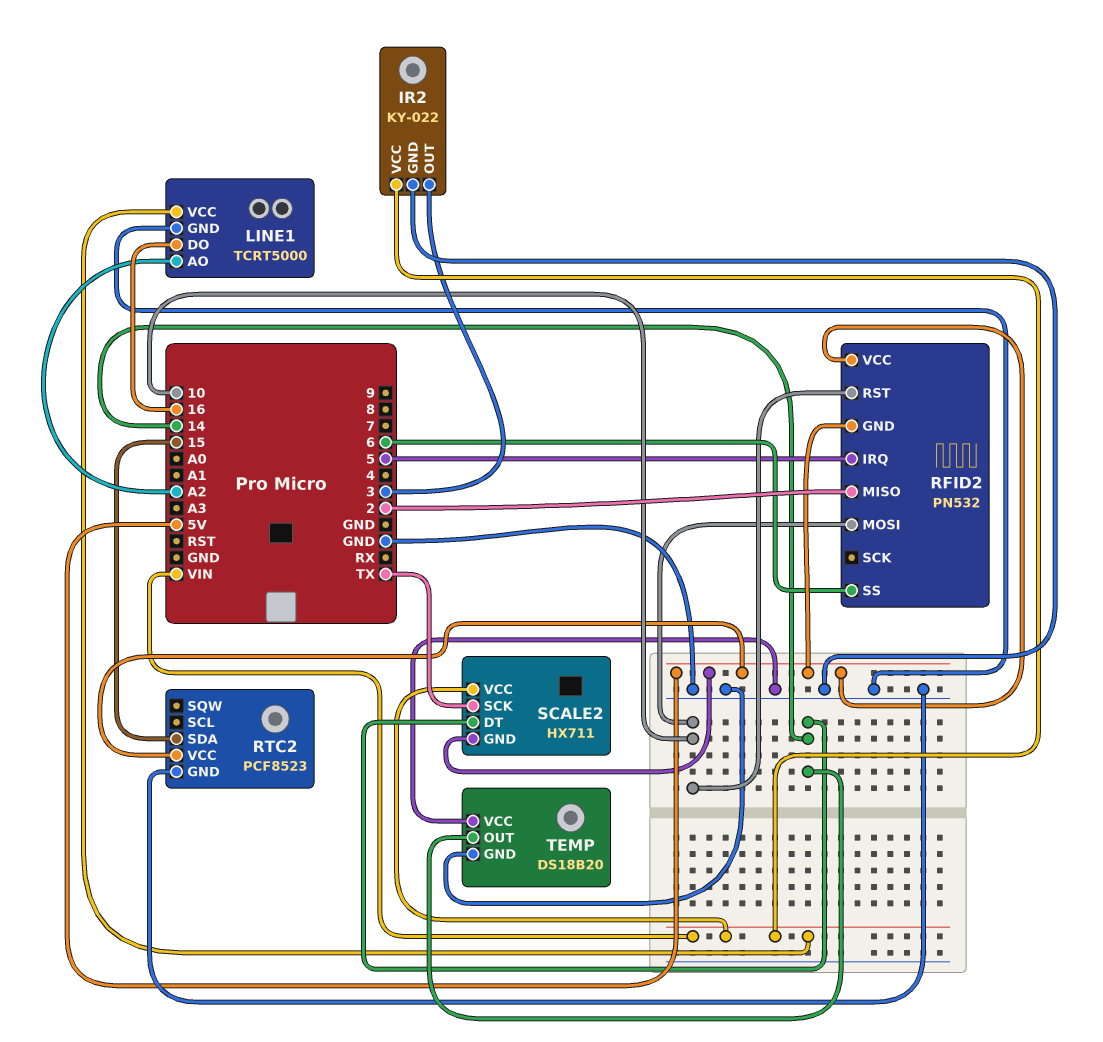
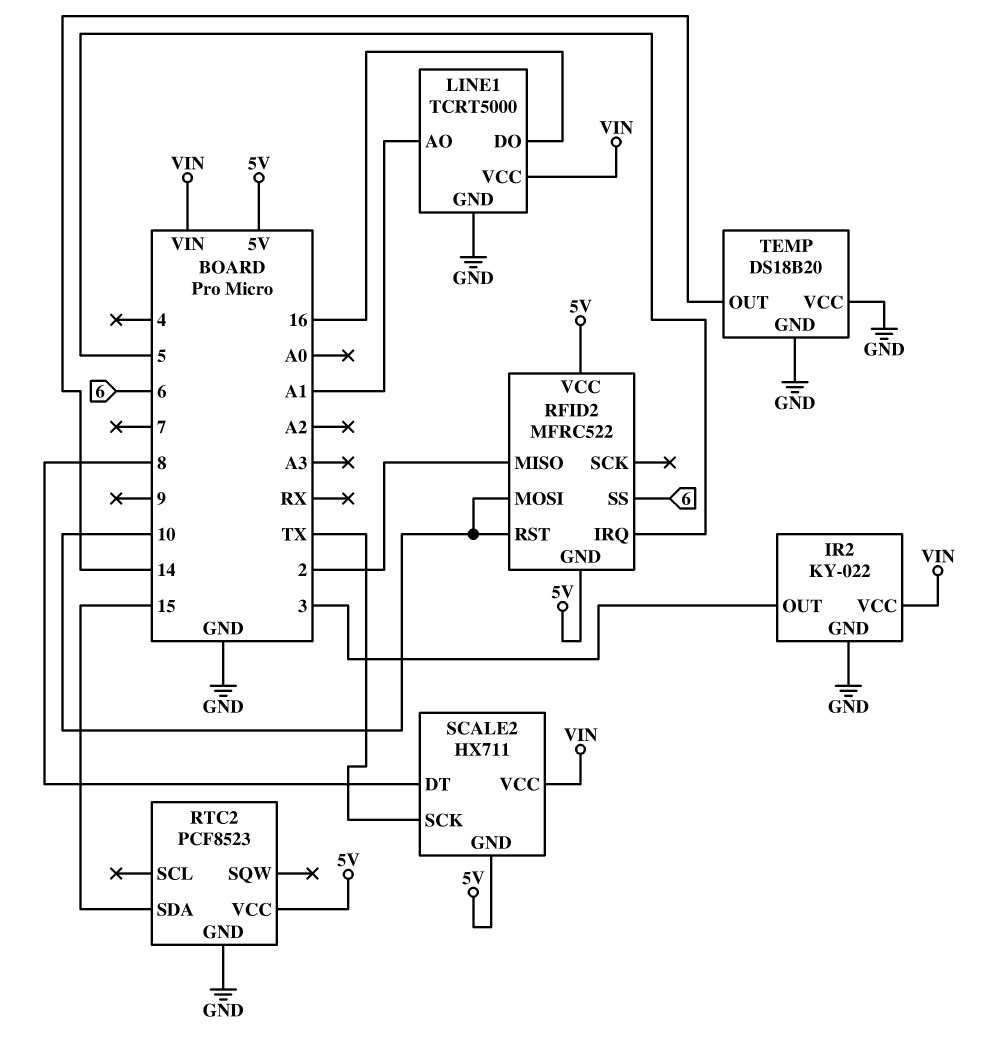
LINE1 pin AO: A2 -> A1
RFID2: PN532 -> MFRC522
SCALE2 pin DT: 14 -> 8

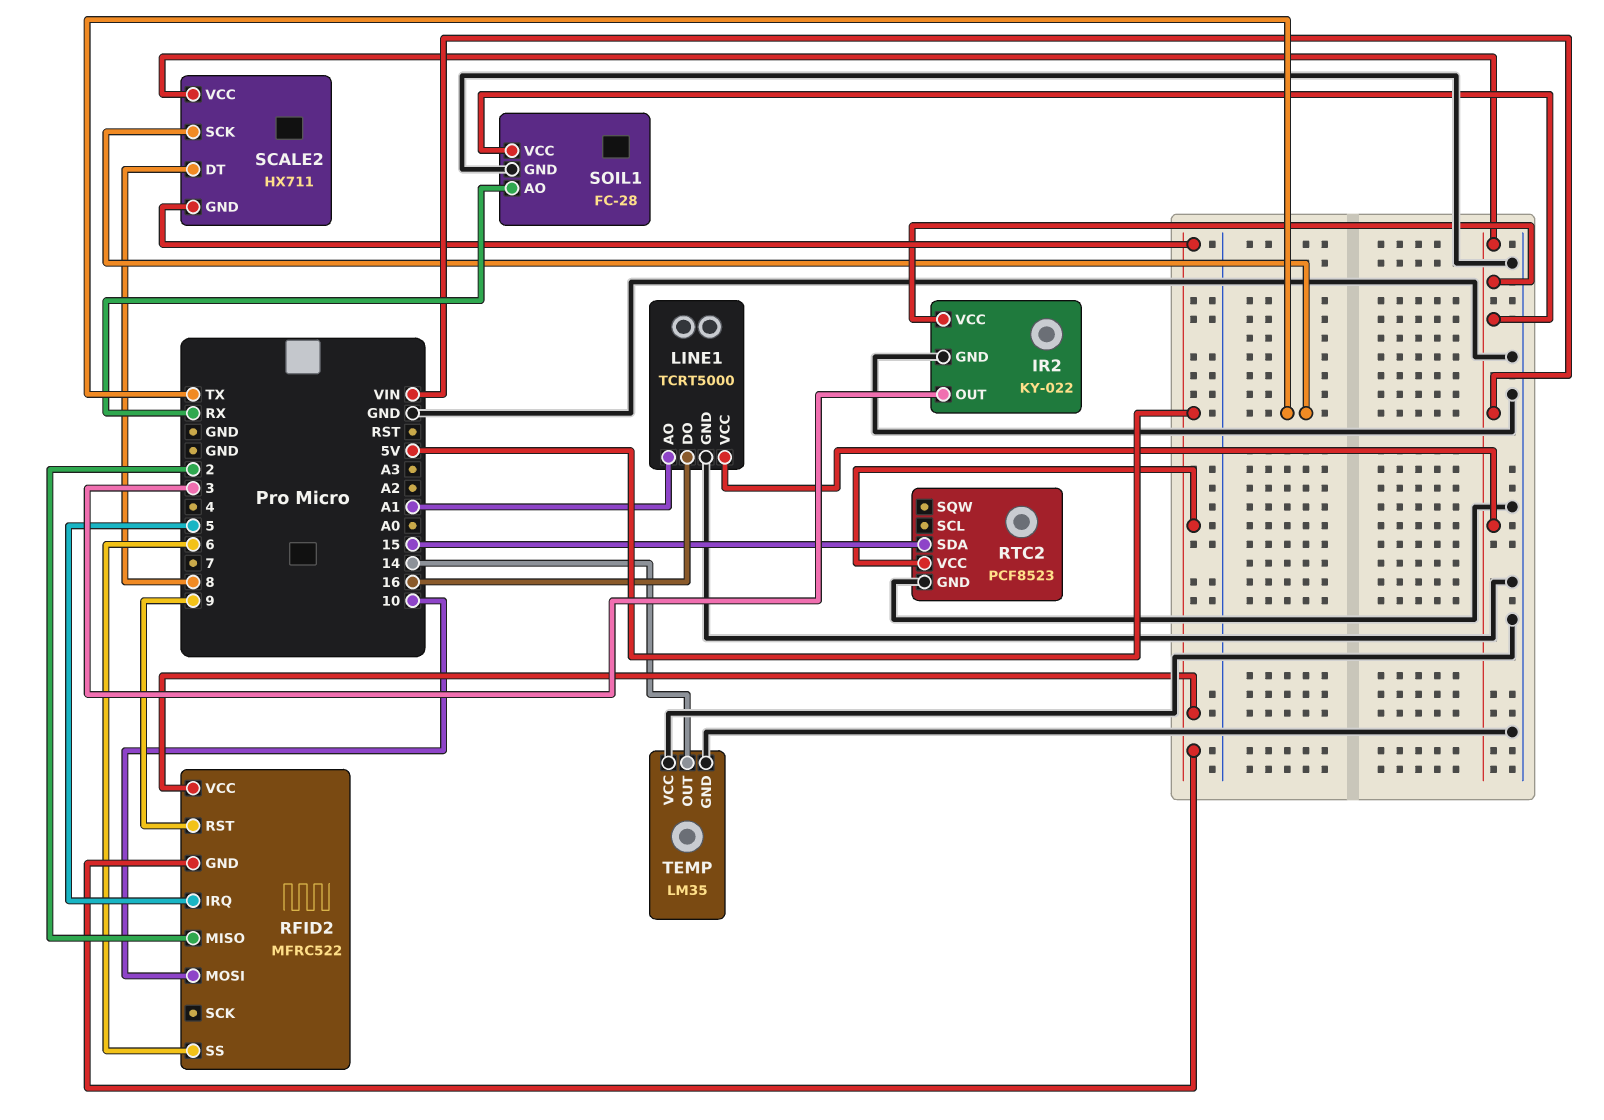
RFID2 pin RST: 10 -> 9
SOIL1: none -> FC-28
SOIL1 pin AO: none -> RX
SOIL1 pin GND: none -> GND
SOIL1 pin VCC: none -> VIN
TEMP: DS18B20 -> LM35

